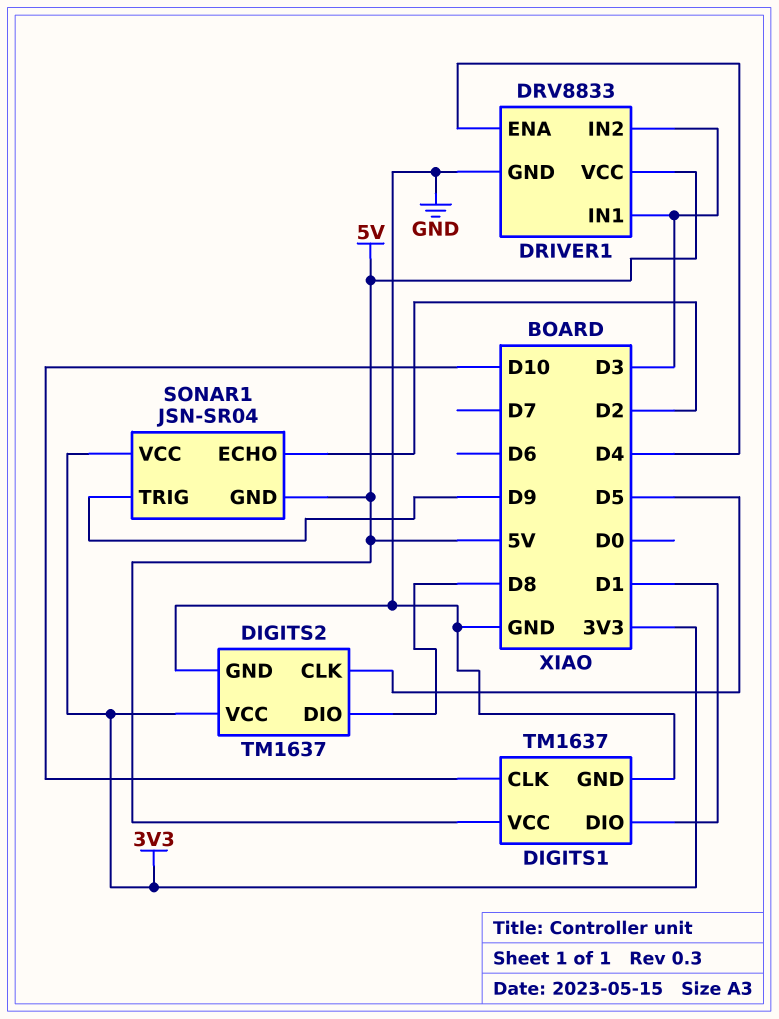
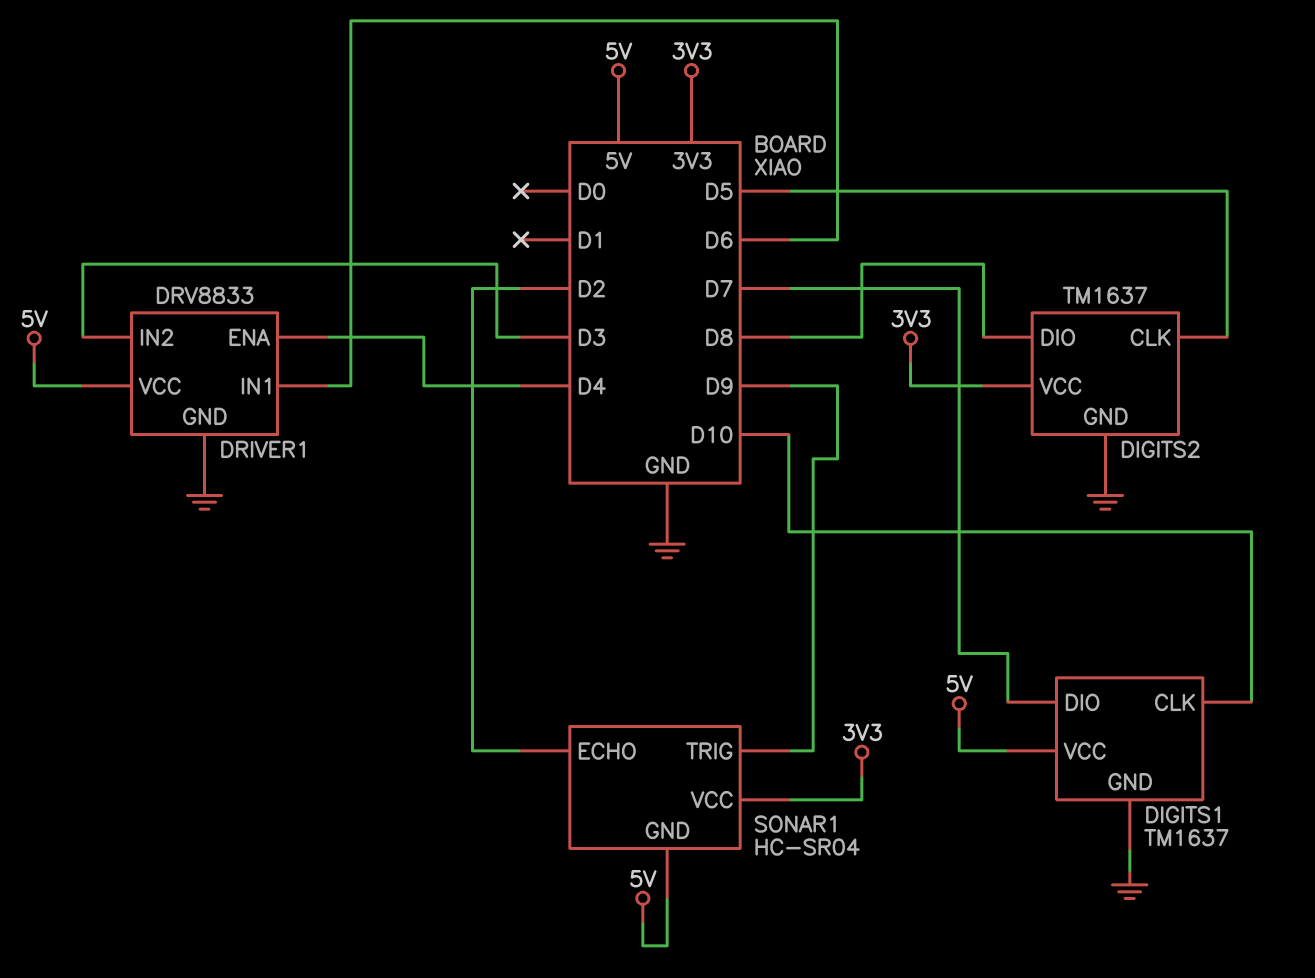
DIGITS1 pin DIO: D1 -> D7
DRIVER1 pin IN1: D3 -> D6
SONAR1: JSN-SR04 -> HC-SR04

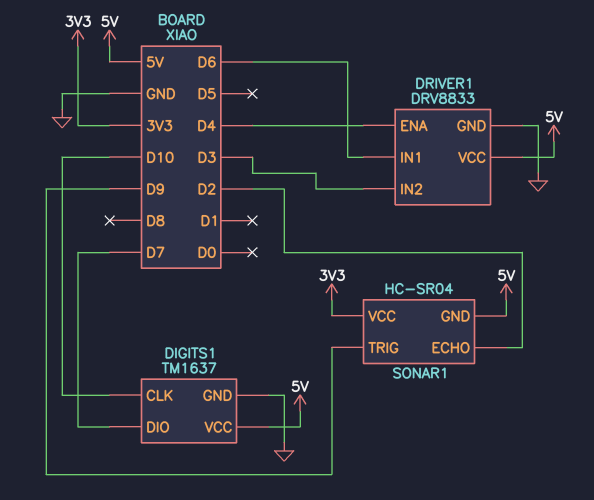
DIGITS2: TM1637 -> none
DIGITS2 pin CLK: D5 -> none
DIGITS2 pin DIO: D8 -> none
DIGITS2 pin GND: GND -> none
DIGITS2 pin VCC: 3V3 -> none

